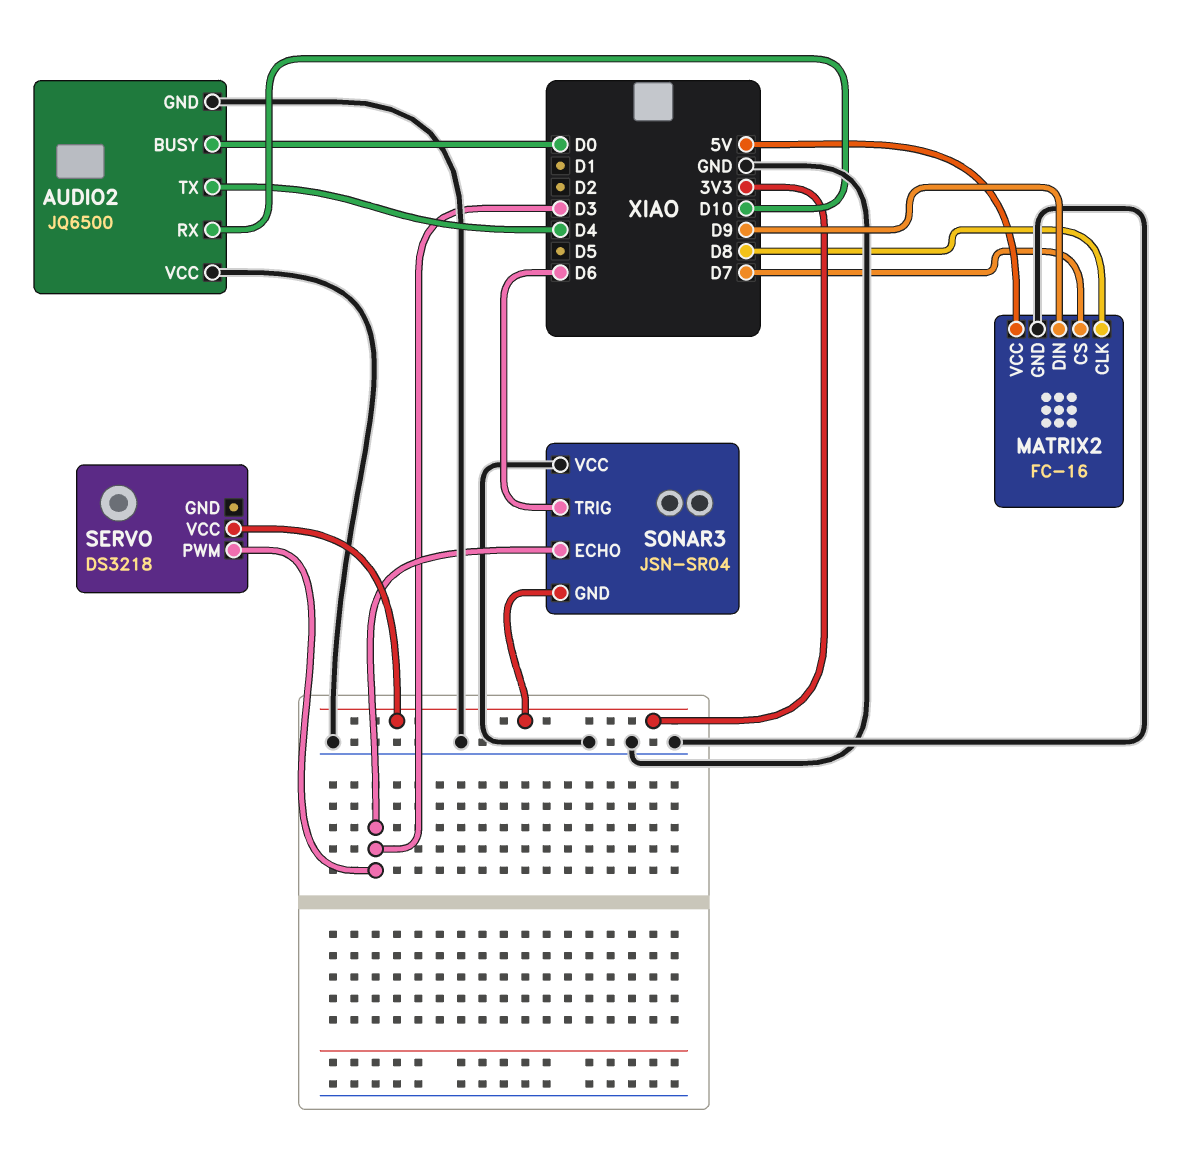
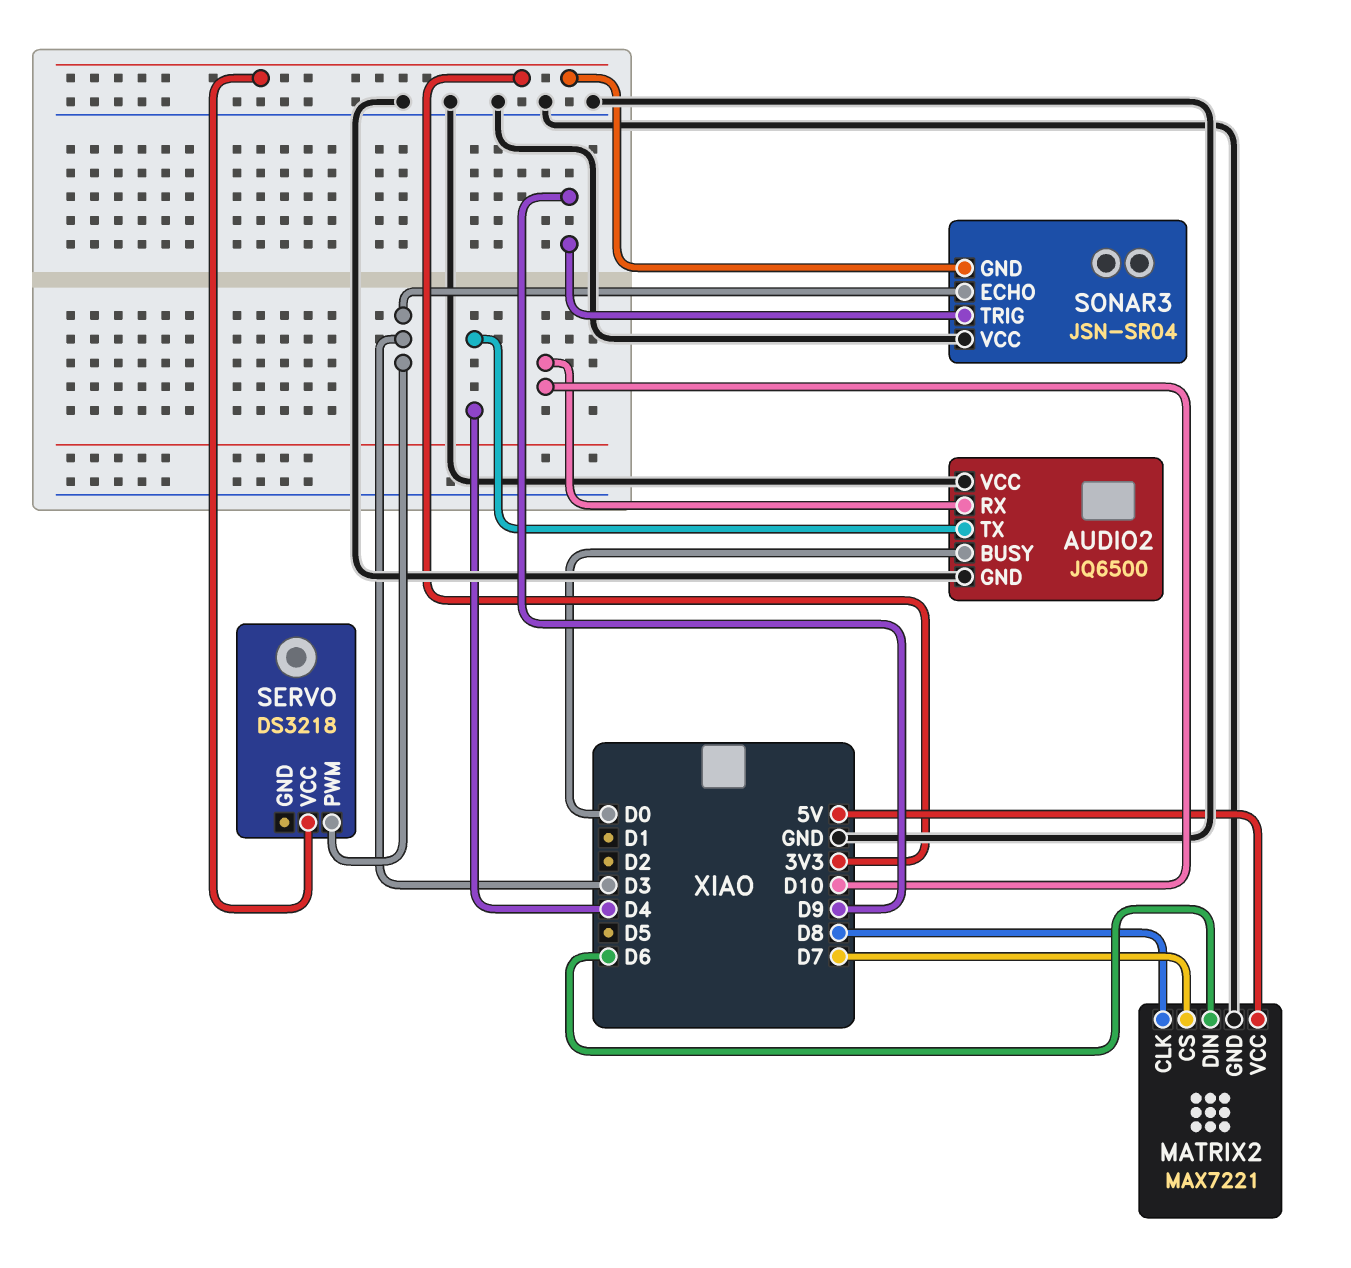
MATRIX2: FC-16 -> MAX7221
MATRIX2 pin DIN: D9 -> D6
SONAR3 pin TRIG: D6 -> D9

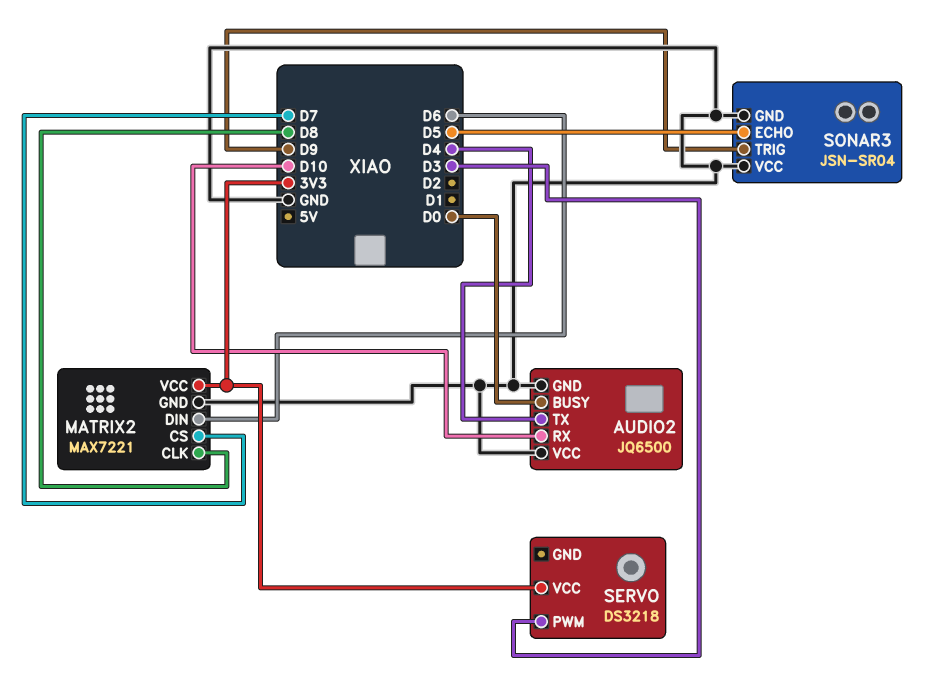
MATRIX2 pin VCC: 5V -> 3V3
SONAR3 pin ECHO: D3 -> D5
SONAR3 pin GND: 3V3 -> GND

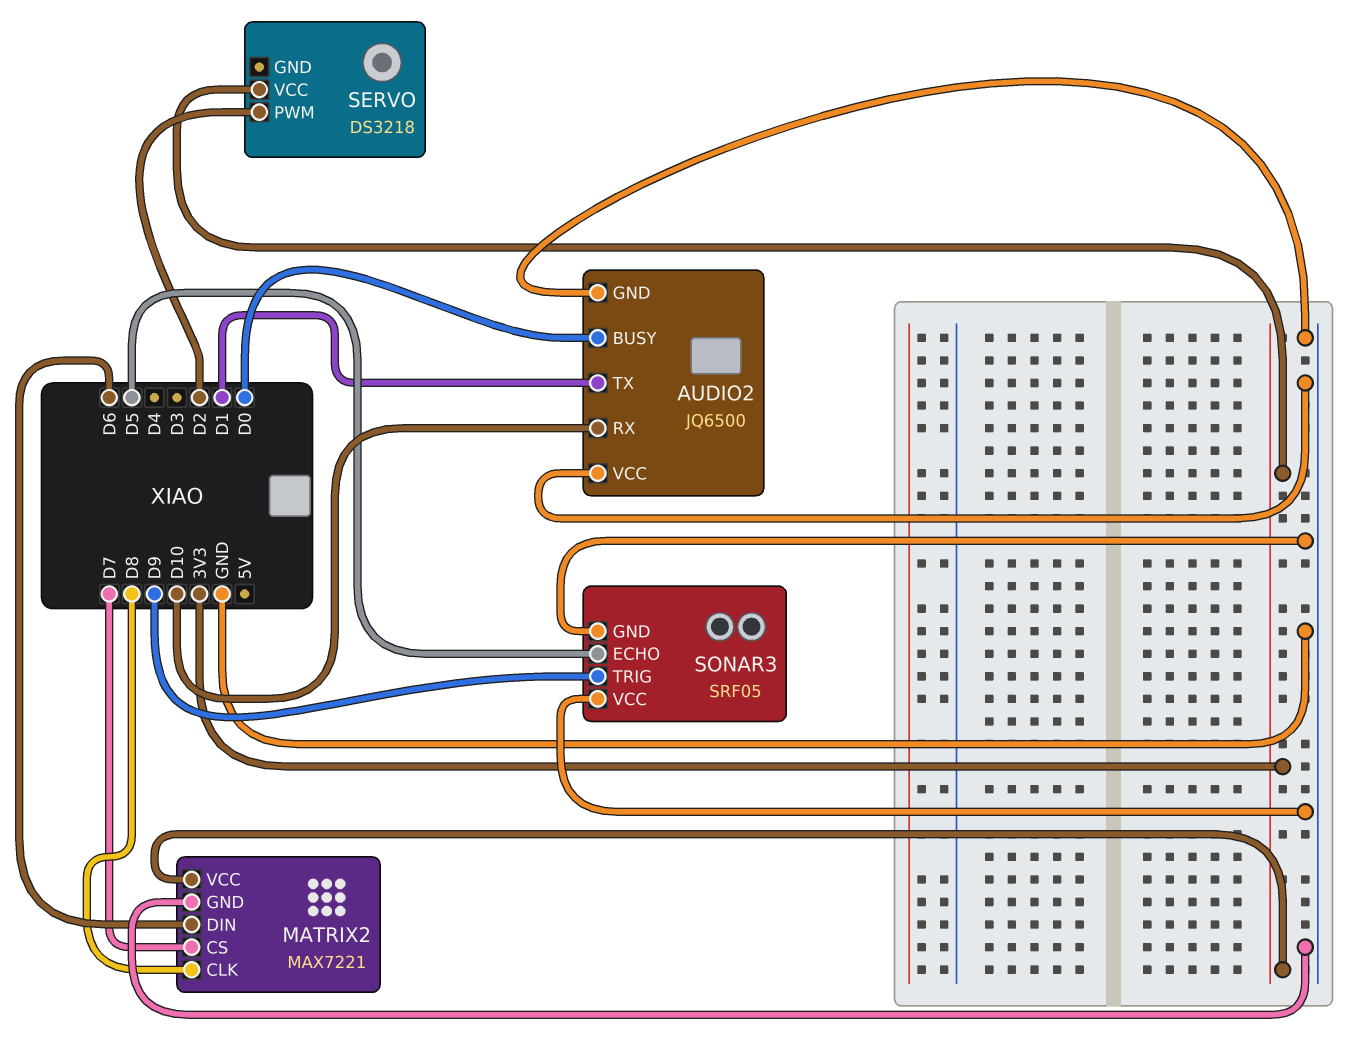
AUDIO2 pin TX: D4 -> D1
SERVO pin PWM: D3 -> D2
SONAR3: JSN-SR04 -> SRF05

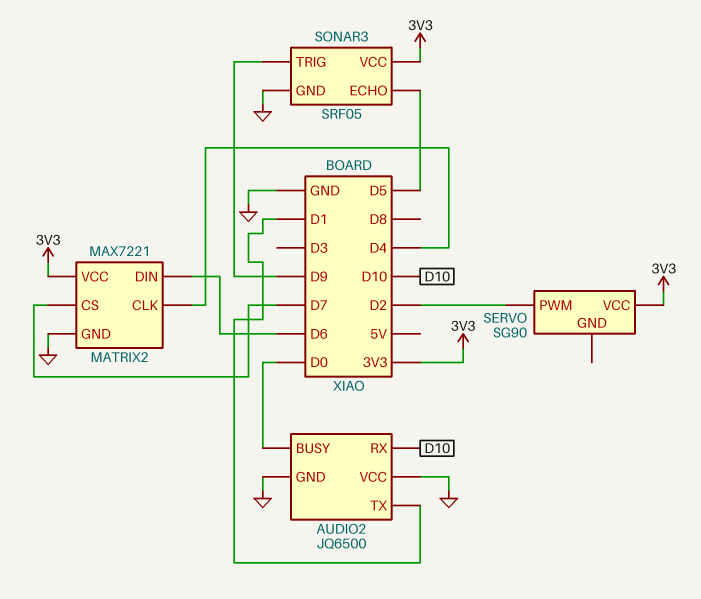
MATRIX2 pin CLK: D8 -> D4
SERVO: DS3218 -> SG90
SONAR3 pin VCC: GND -> 3V3

